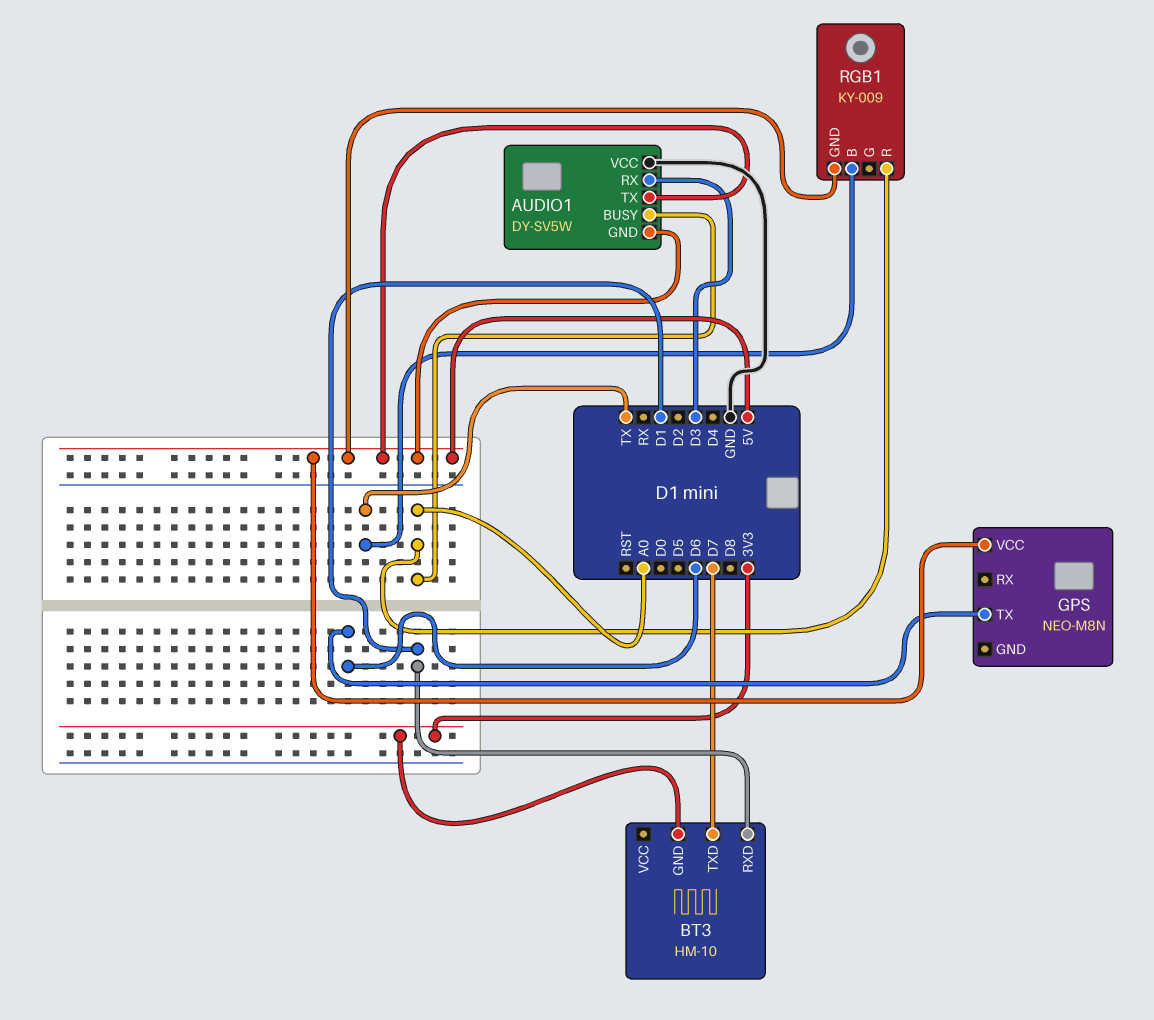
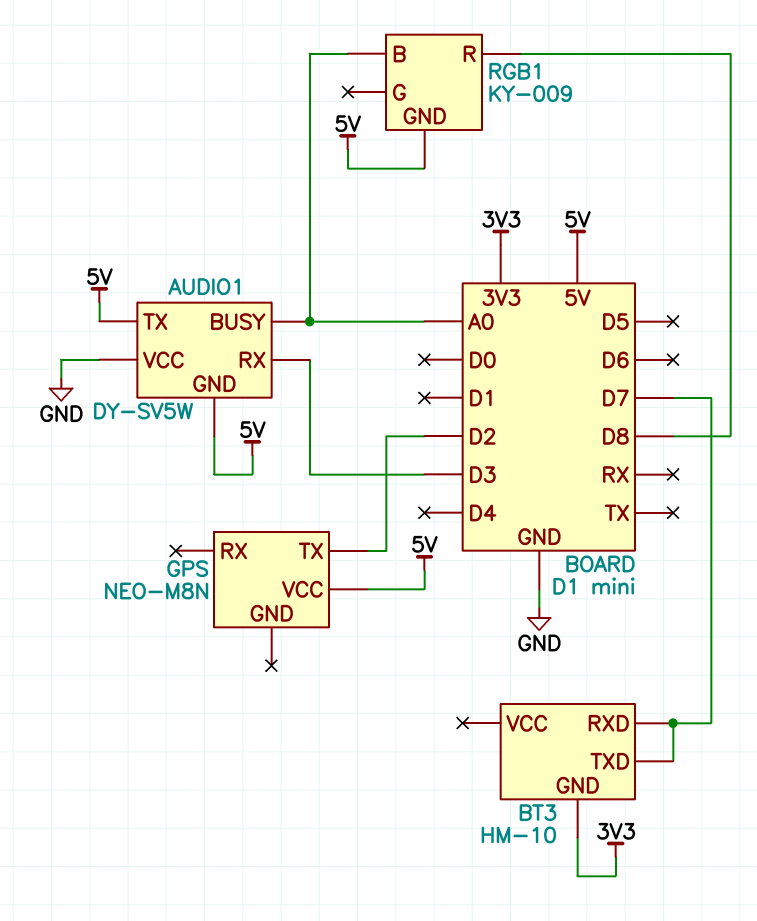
BT3 pin RXD: D1 -> D7
GPS pin TX: D6 -> D2
RGB1 pin B: TX -> A0
RGB1 pin R: A0 -> D8

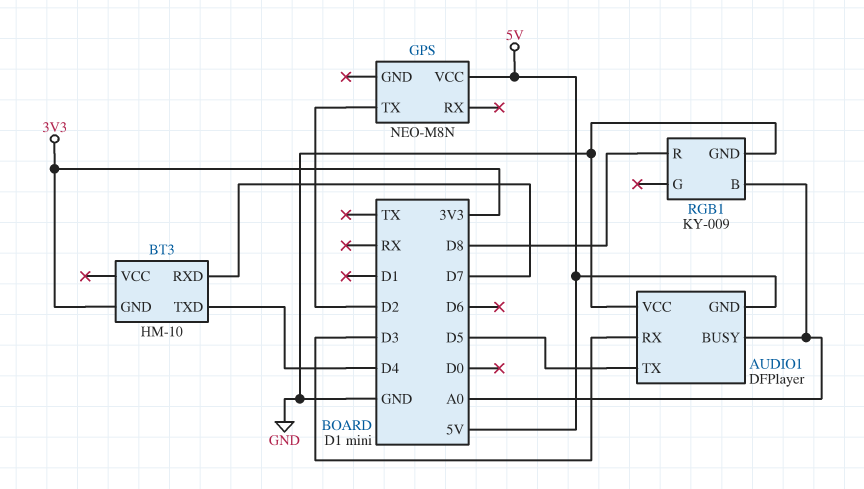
AUDIO1: DY-SV5W -> DFPlayer
AUDIO1 pin TX: 5V -> D5
BT3 pin TXD: D7 -> D4
RGB1 pin GND: 5V -> GND

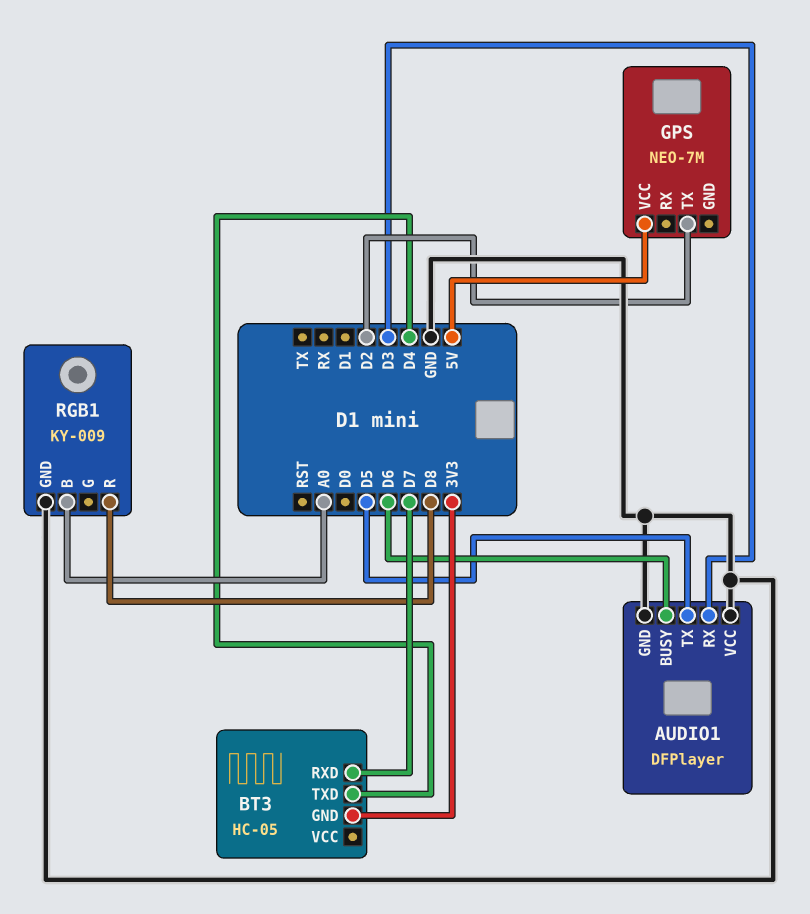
AUDIO1 pin BUSY: A0 -> D6
AUDIO1 pin GND: 5V -> GND
BT3: HM-10 -> HC-05
GPS: NEO-M8N -> NEO-7M

